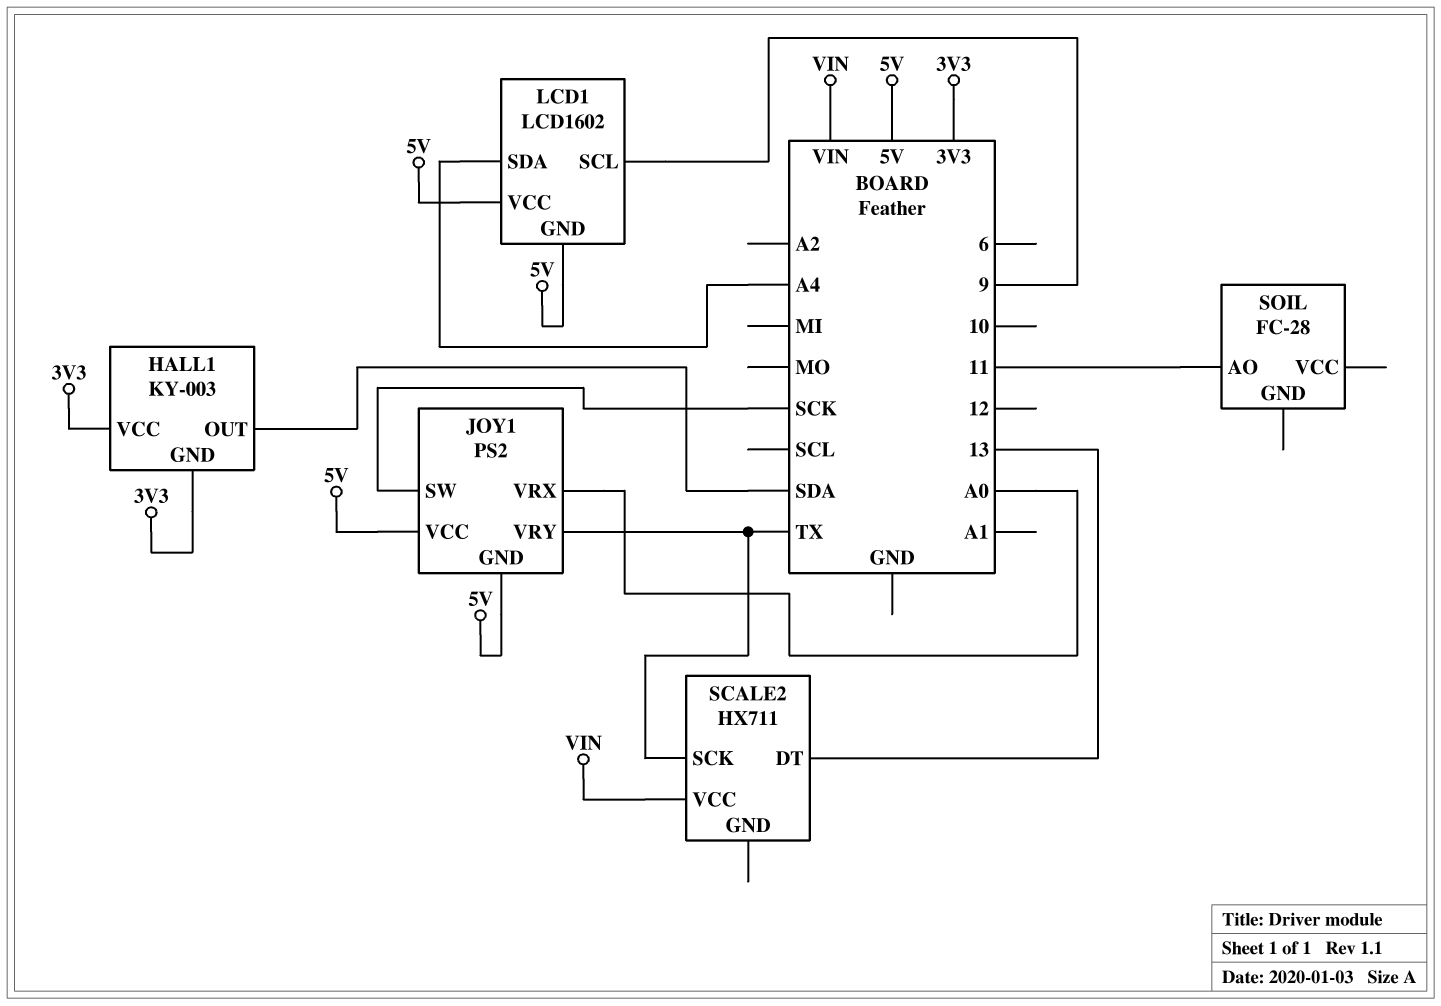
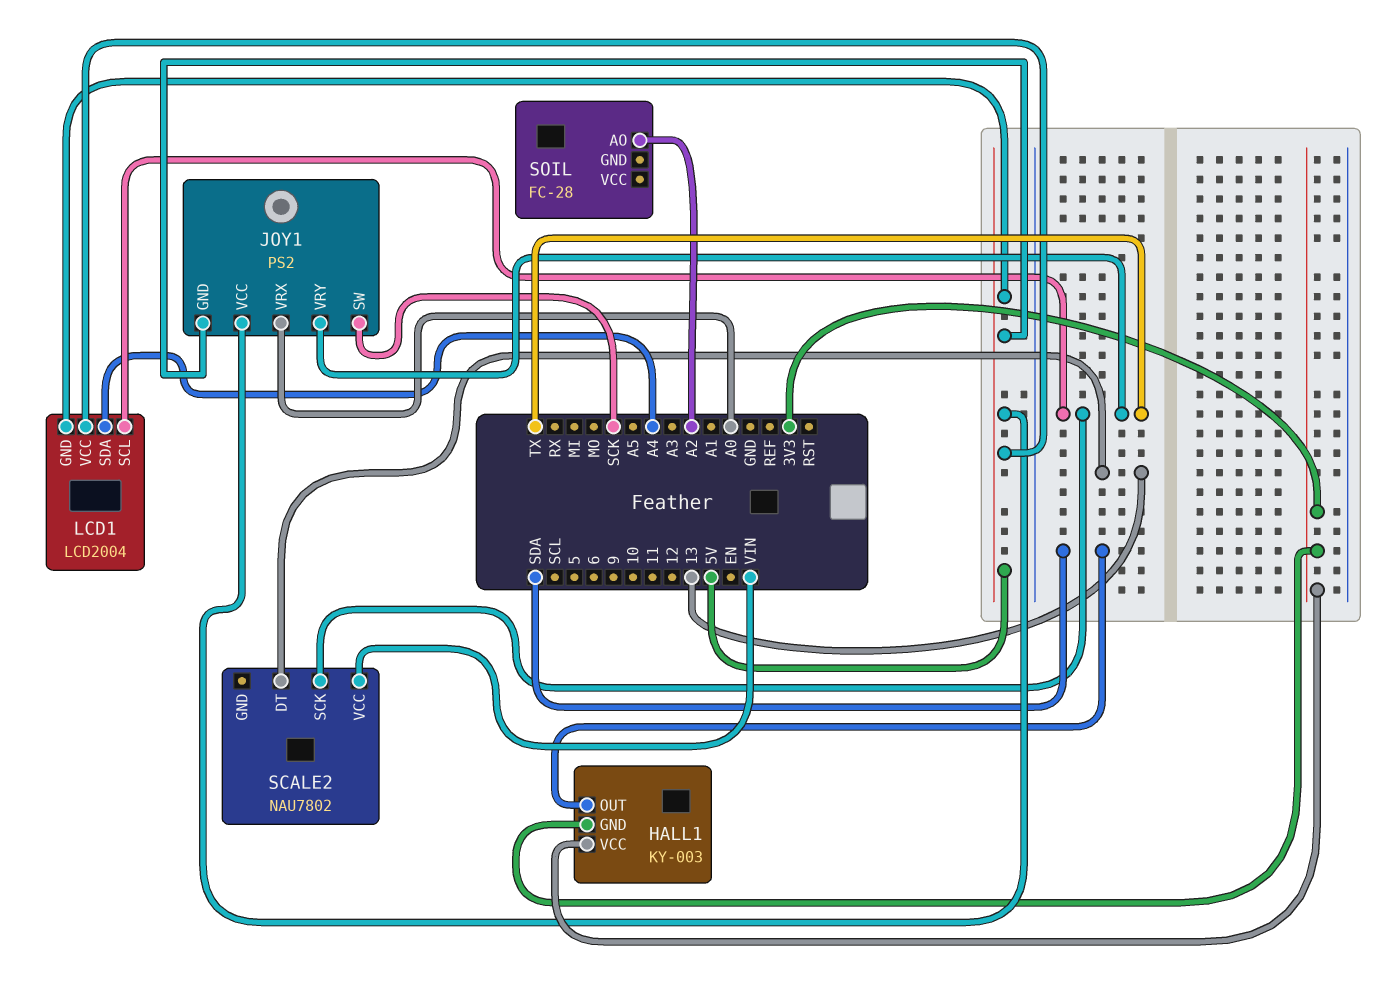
LCD1: LCD1602 -> LCD2004
LCD1 pin SCL: 9 -> TX
SCALE2: HX711 -> NAU7802
SOIL pin AO: 11 -> A2

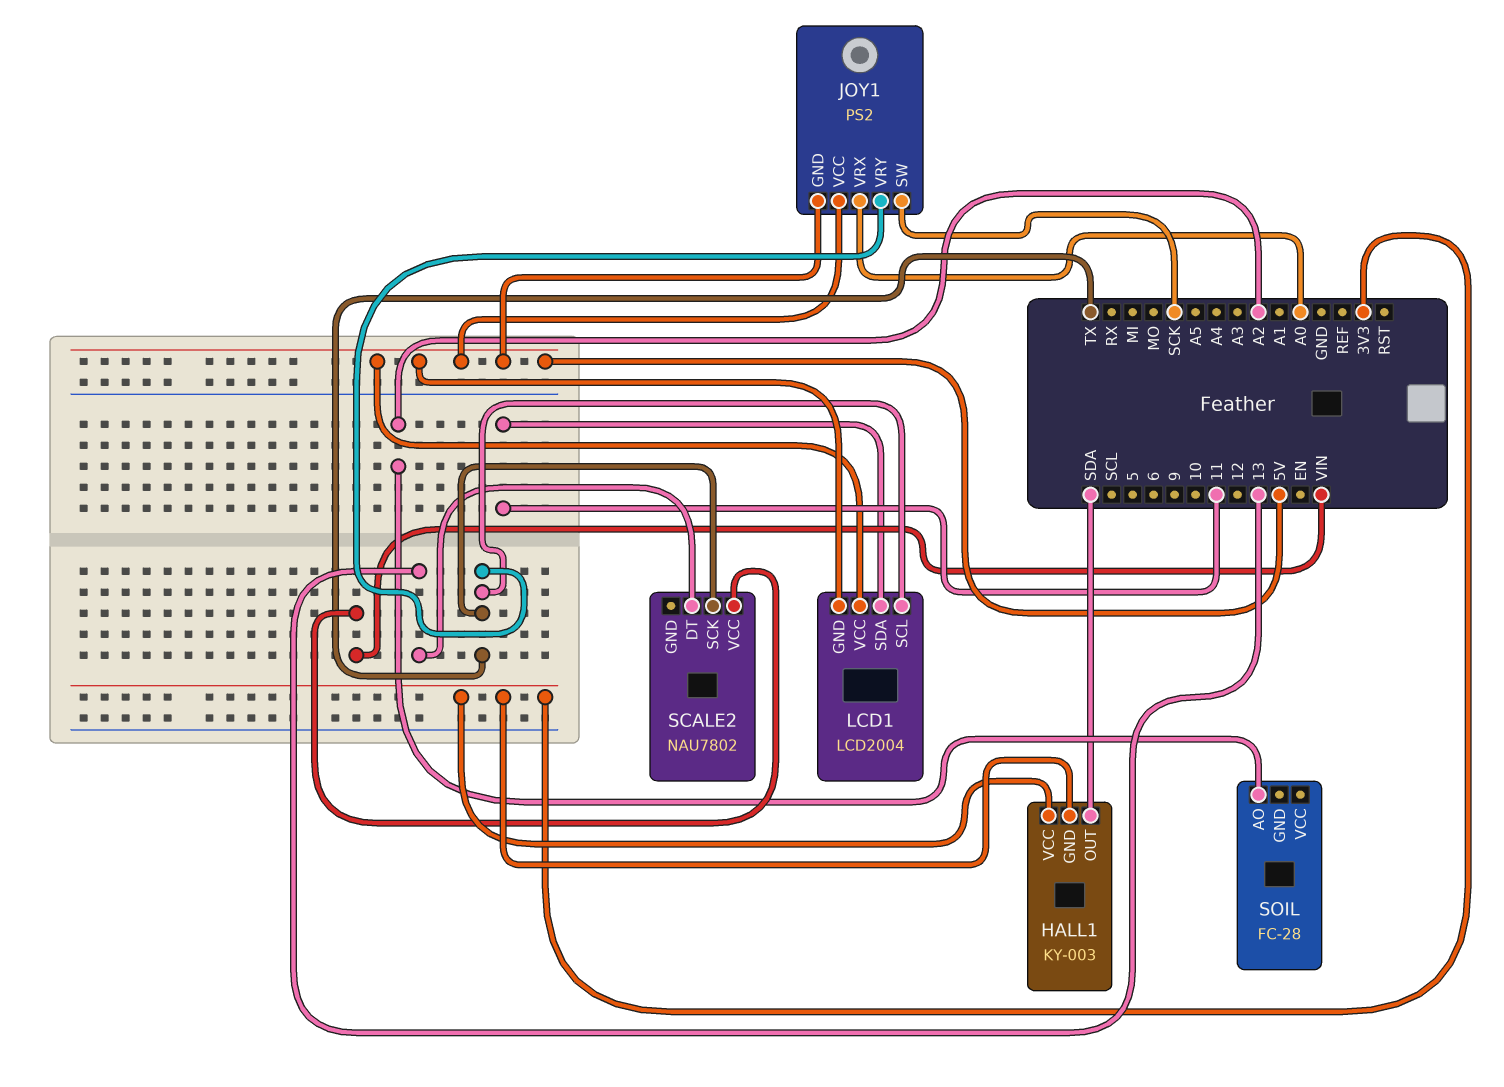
LCD1 pin SDA: A4 -> 11

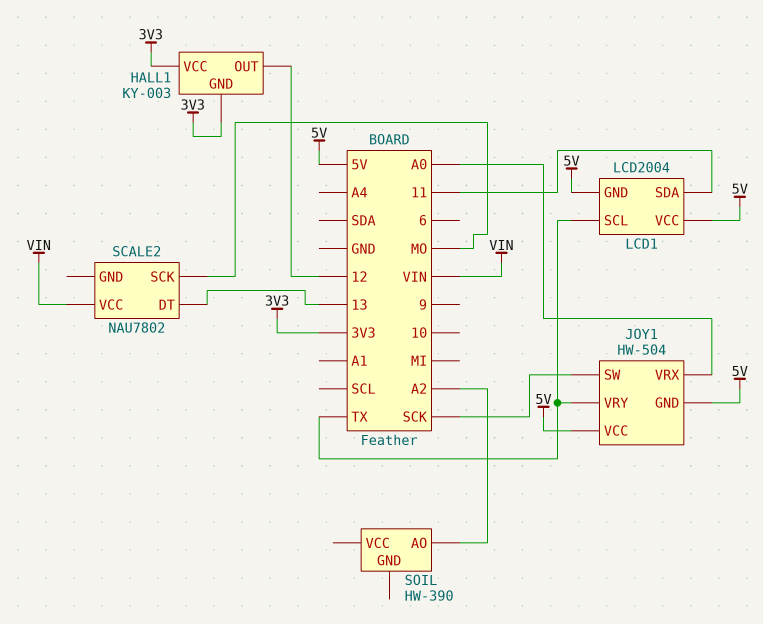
HALL1 pin OUT: SDA -> 12
JOY1: PS2 -> HW-504
SCALE2 pin SCK: TX -> MO
SOIL: FC-28 -> HW-390

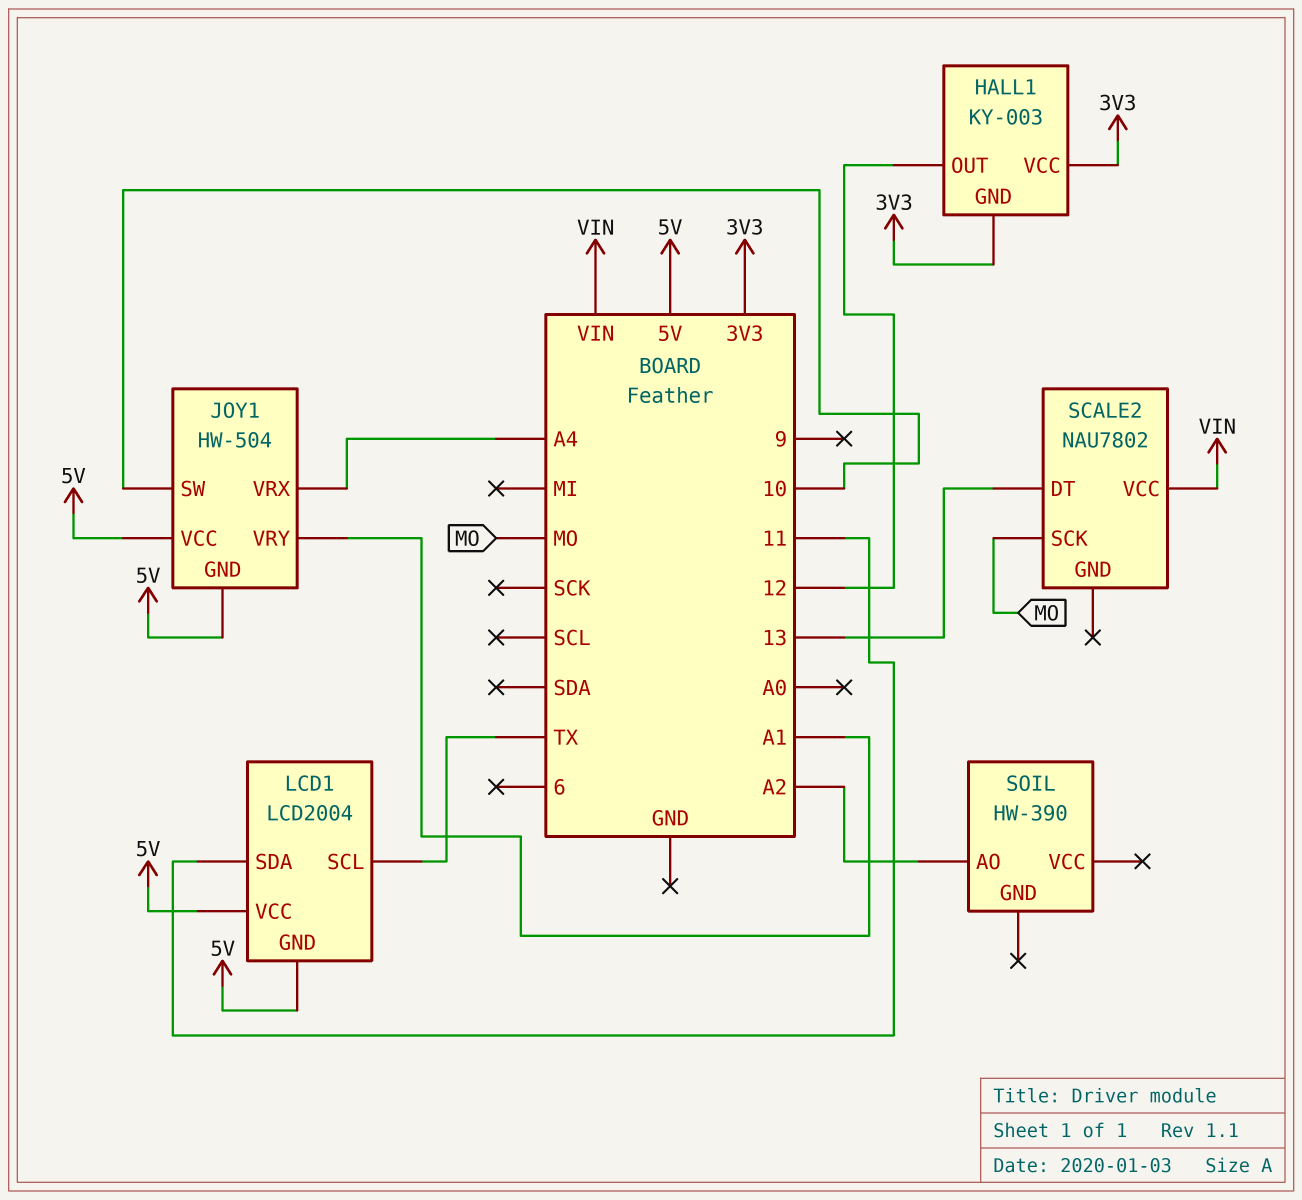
JOY1 pin SW: SCK -> 10
JOY1 pin VRX: A0 -> A4
JOY1 pin VRY: TX -> A1

